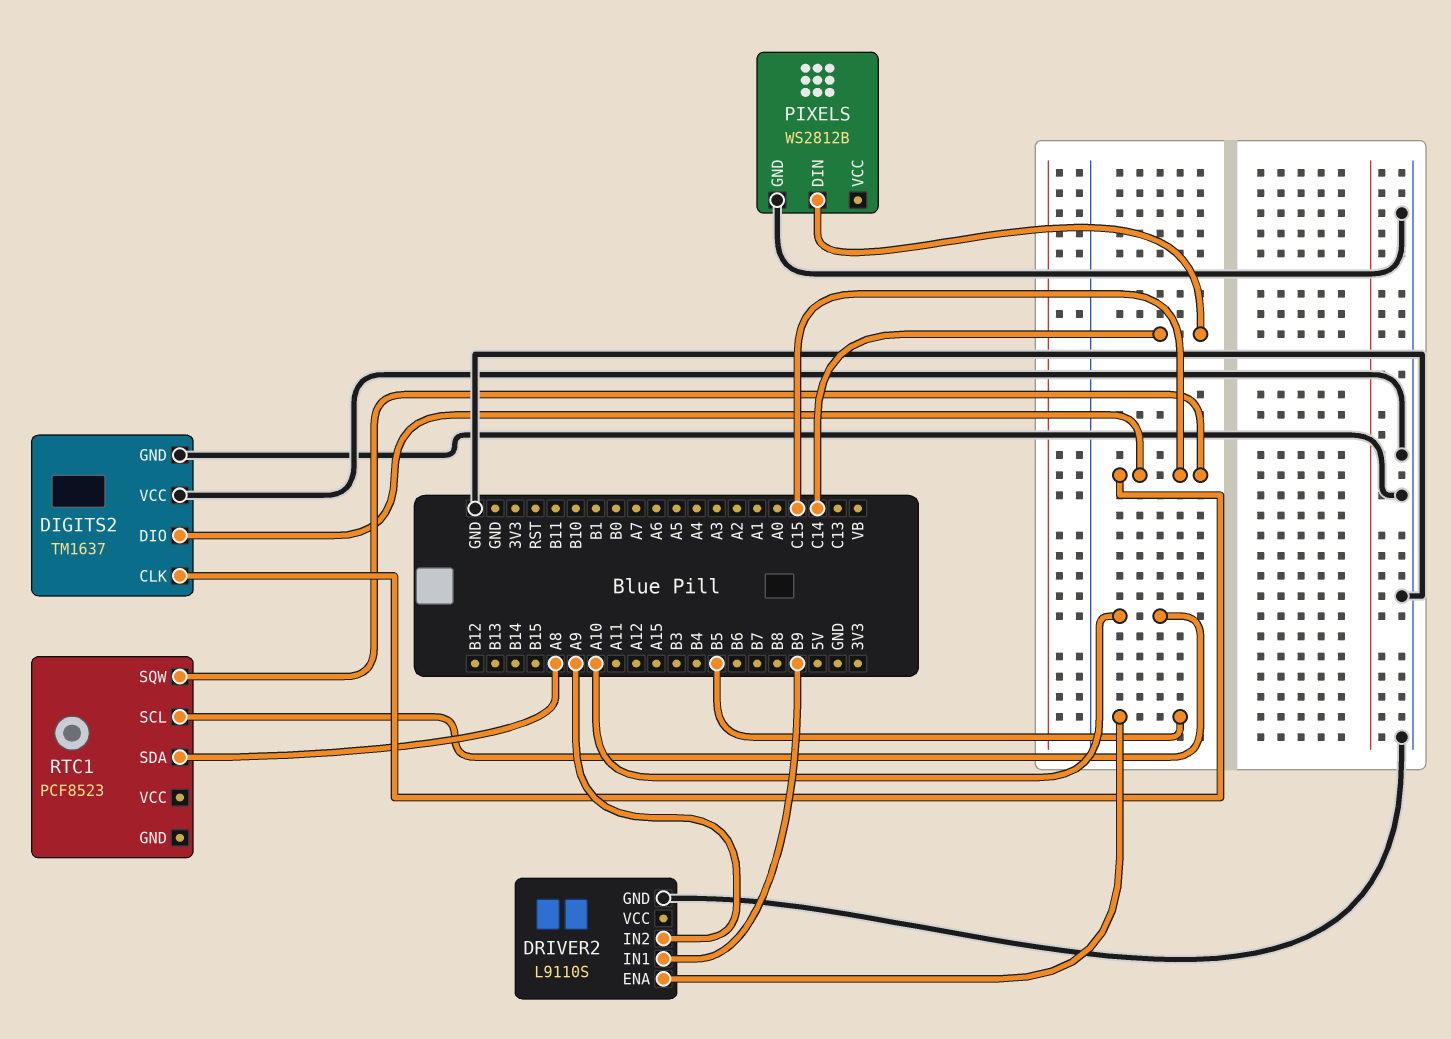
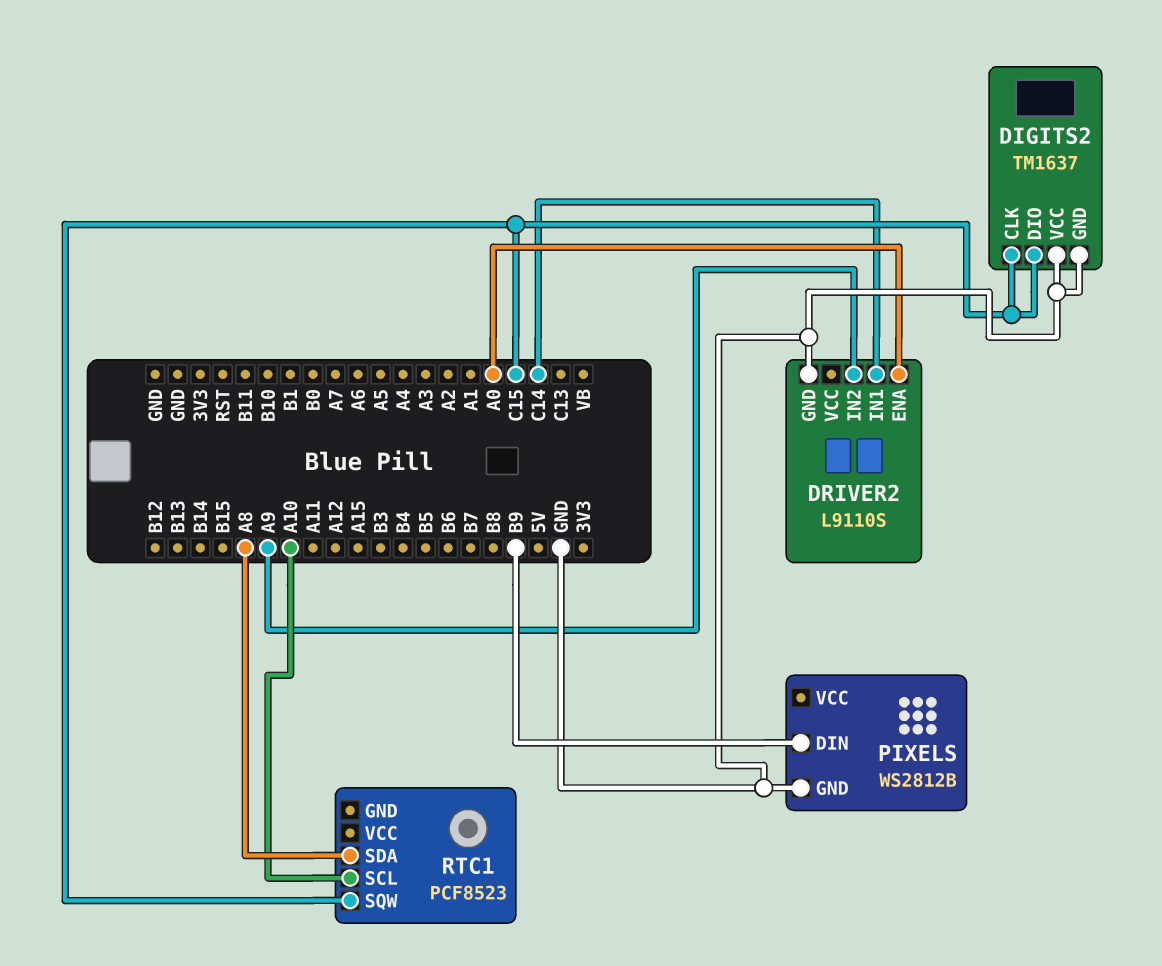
DRIVER2 pin ENA: B5 -> A0
DRIVER2 pin IN1: B9 -> C14
PIXELS pin DIN: C14 -> B9

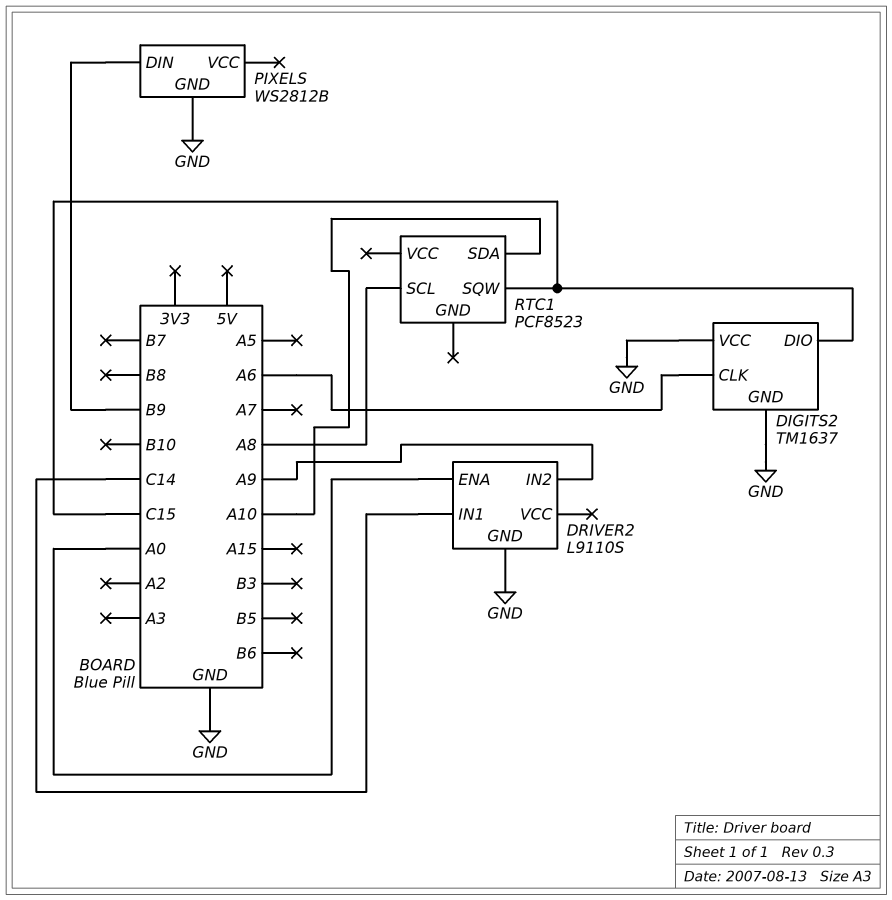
DIGITS2 pin CLK: C15 -> A6
RTC1 pin SCL: A10 -> A8
RTC1 pin SDA: A8 -> A10

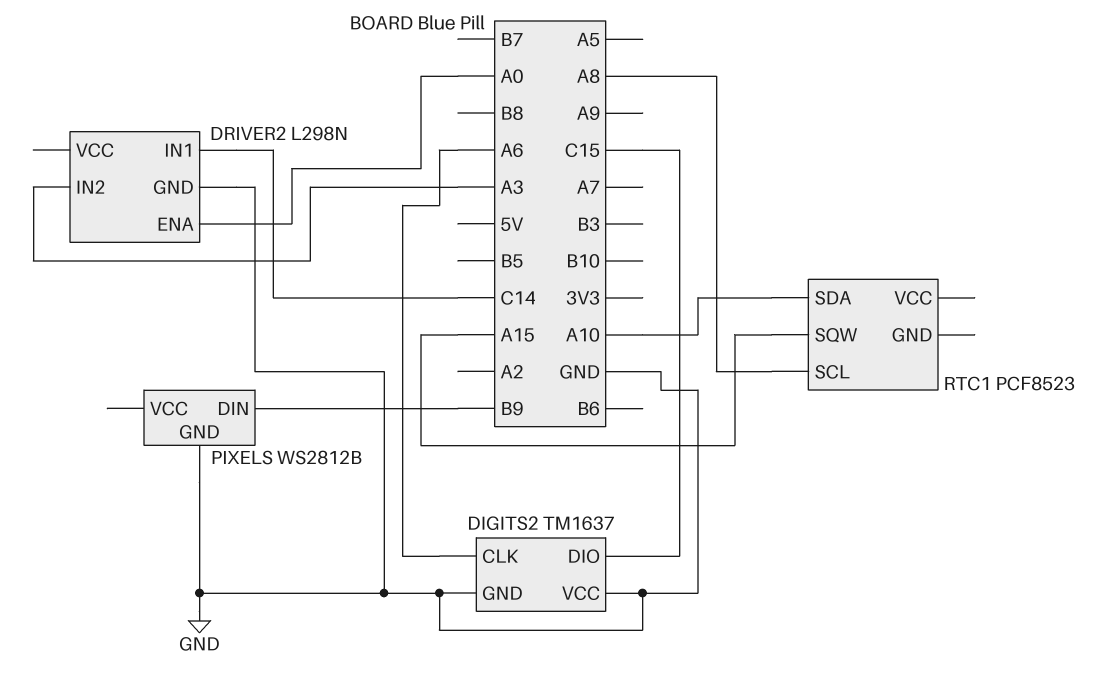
DRIVER2: L9110S -> L298N
DRIVER2 pin IN2: A9 -> A3
RTC1 pin SQW: C15 -> A15

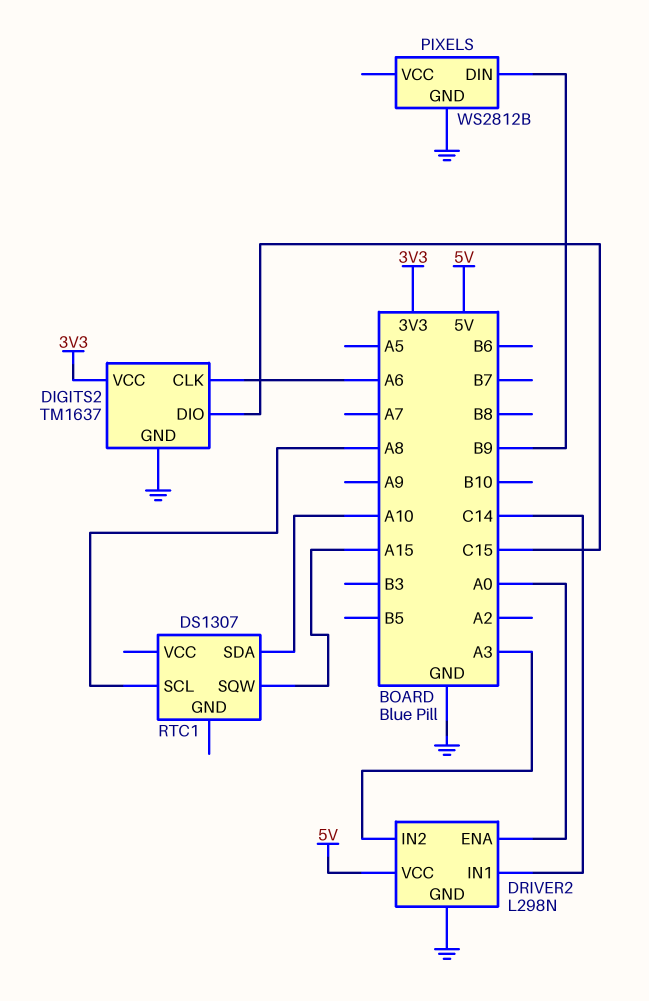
DIGITS2 pin VCC: GND -> 3V3
DRIVER2 pin VCC: none -> 5V
RTC1: PCF8523 -> DS1307

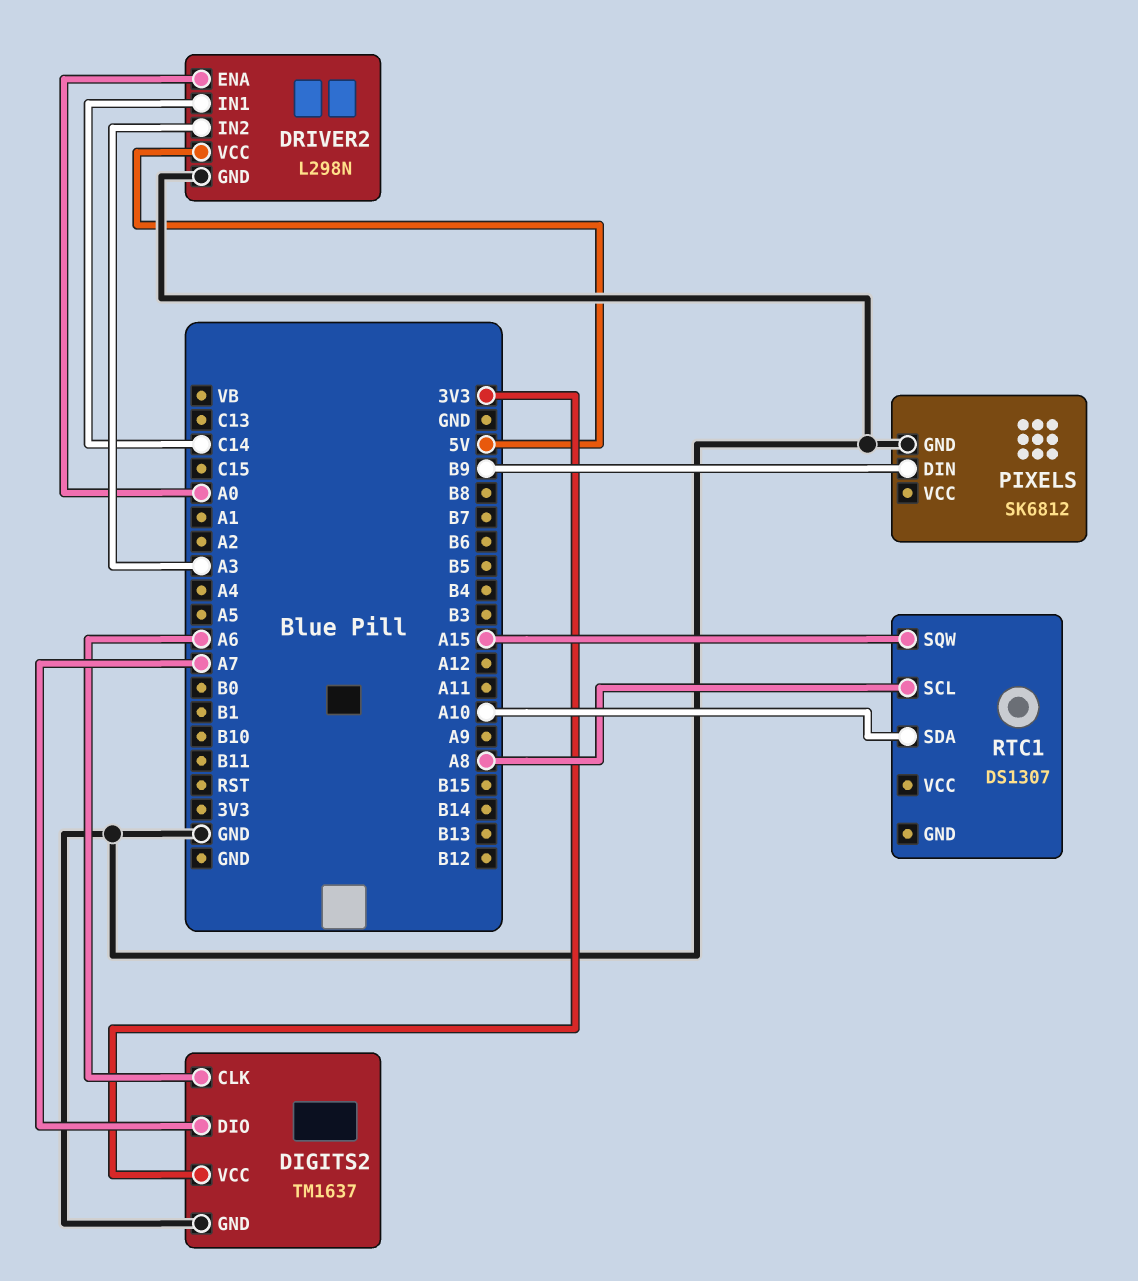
DIGITS2 pin DIO: C15 -> A7
PIXELS: WS2812B -> SK6812

